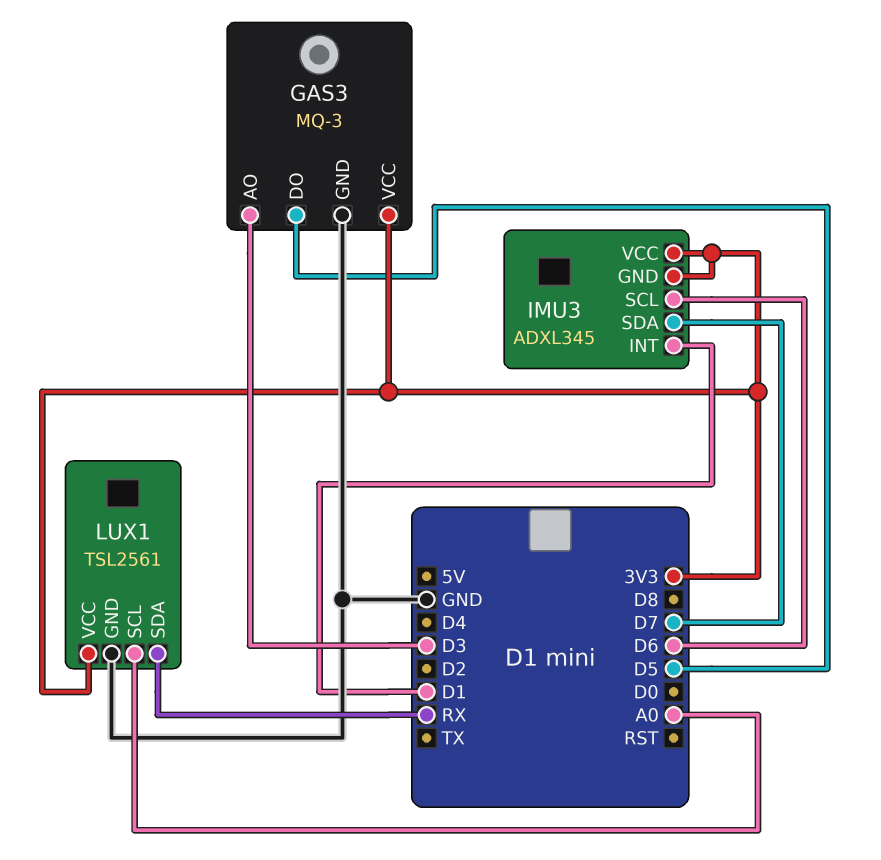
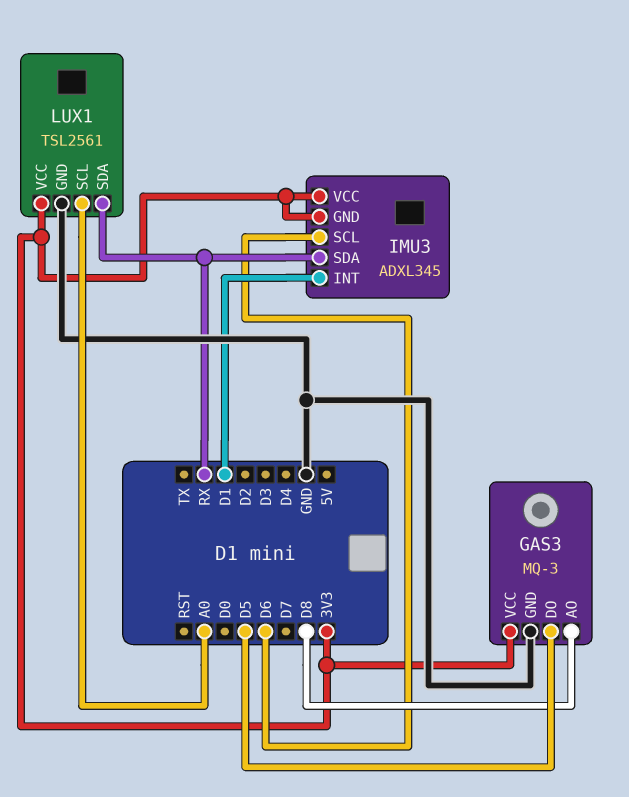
GAS3 pin AO: D3 -> D8
IMU3 pin SDA: D7 -> RX

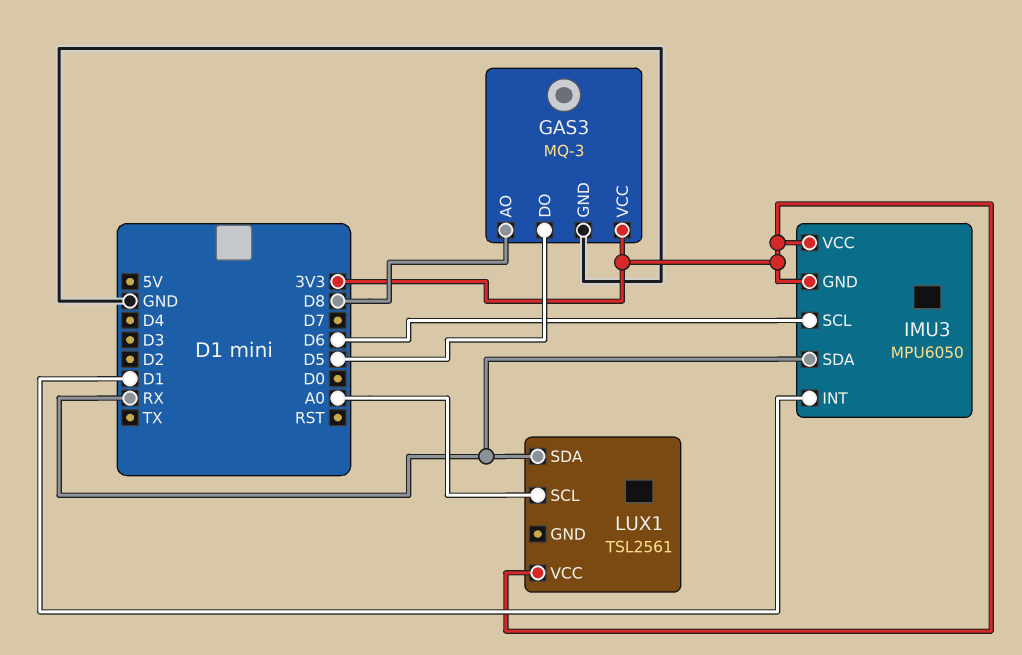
IMU3: ADXL345 -> MPU6050
LUX1 pin GND: GND -> none

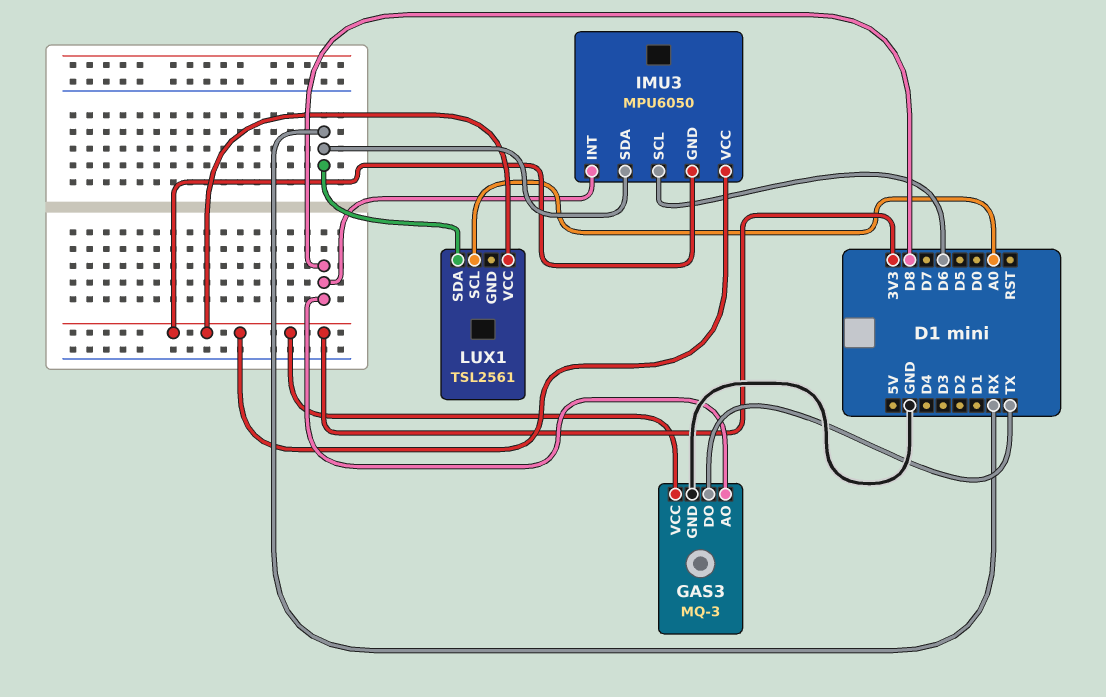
GAS3 pin DO: D5 -> TX
IMU3 pin INT: D1 -> D8

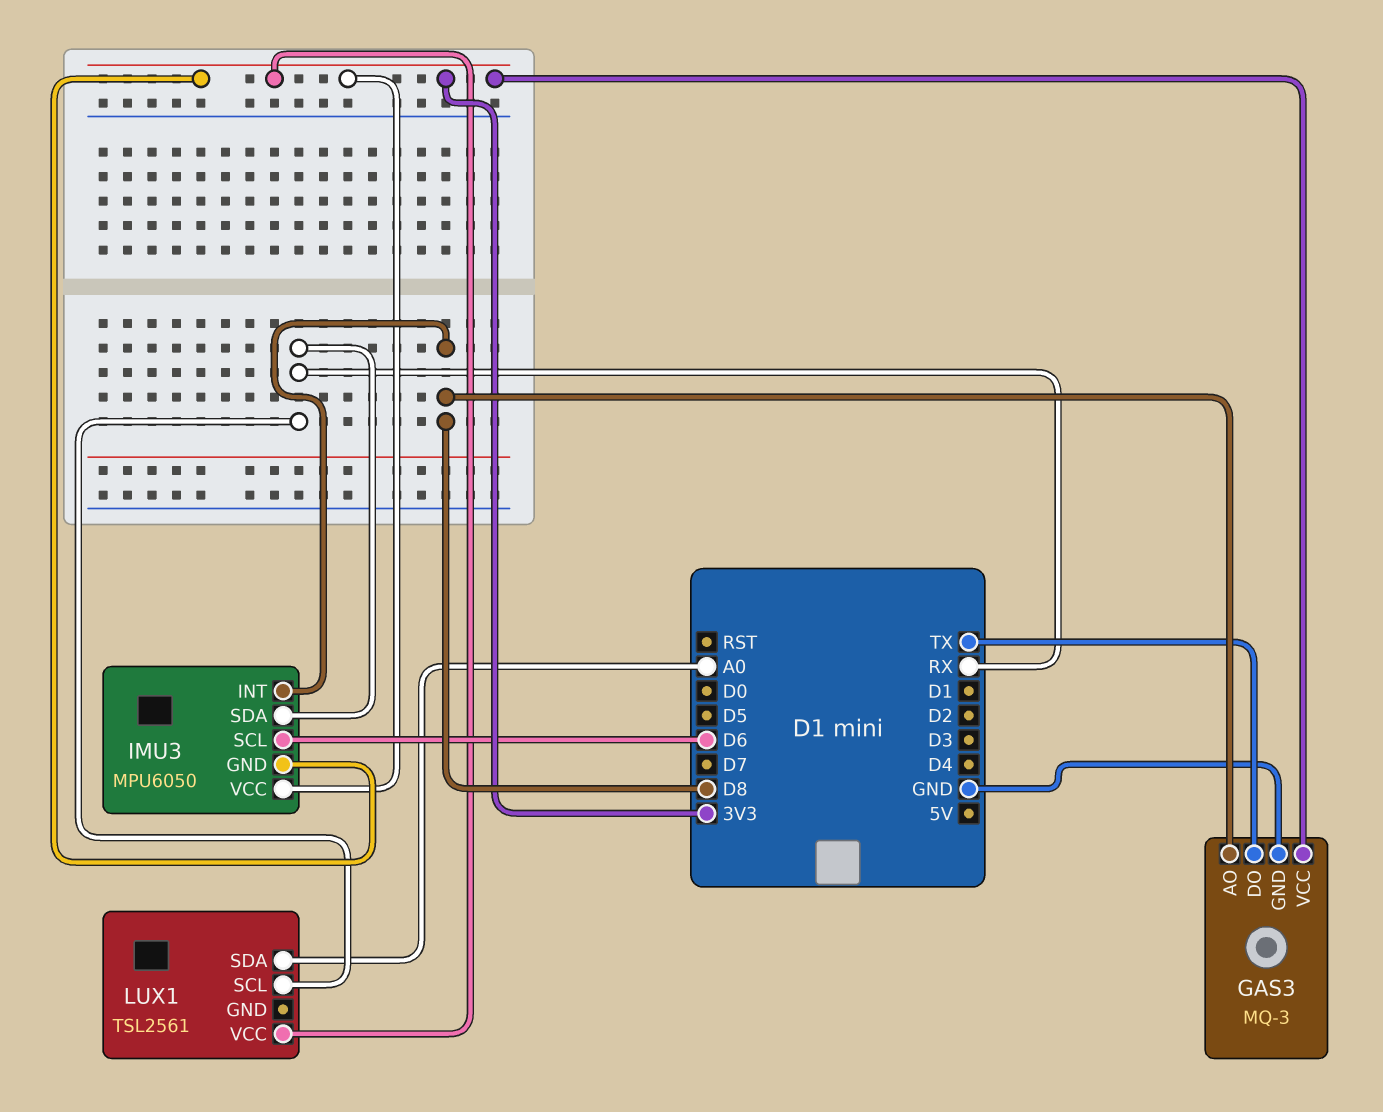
LUX1 pin SCL: A0 -> RX
LUX1 pin SDA: RX -> A0

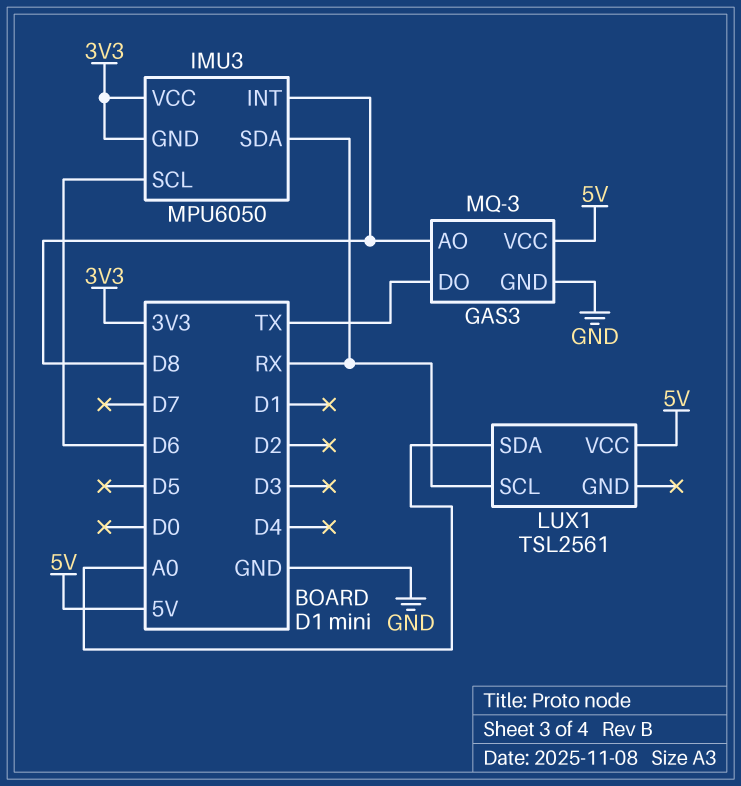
GAS3 pin VCC: 3V3 -> 5V
LUX1 pin VCC: 3V3 -> 5V

